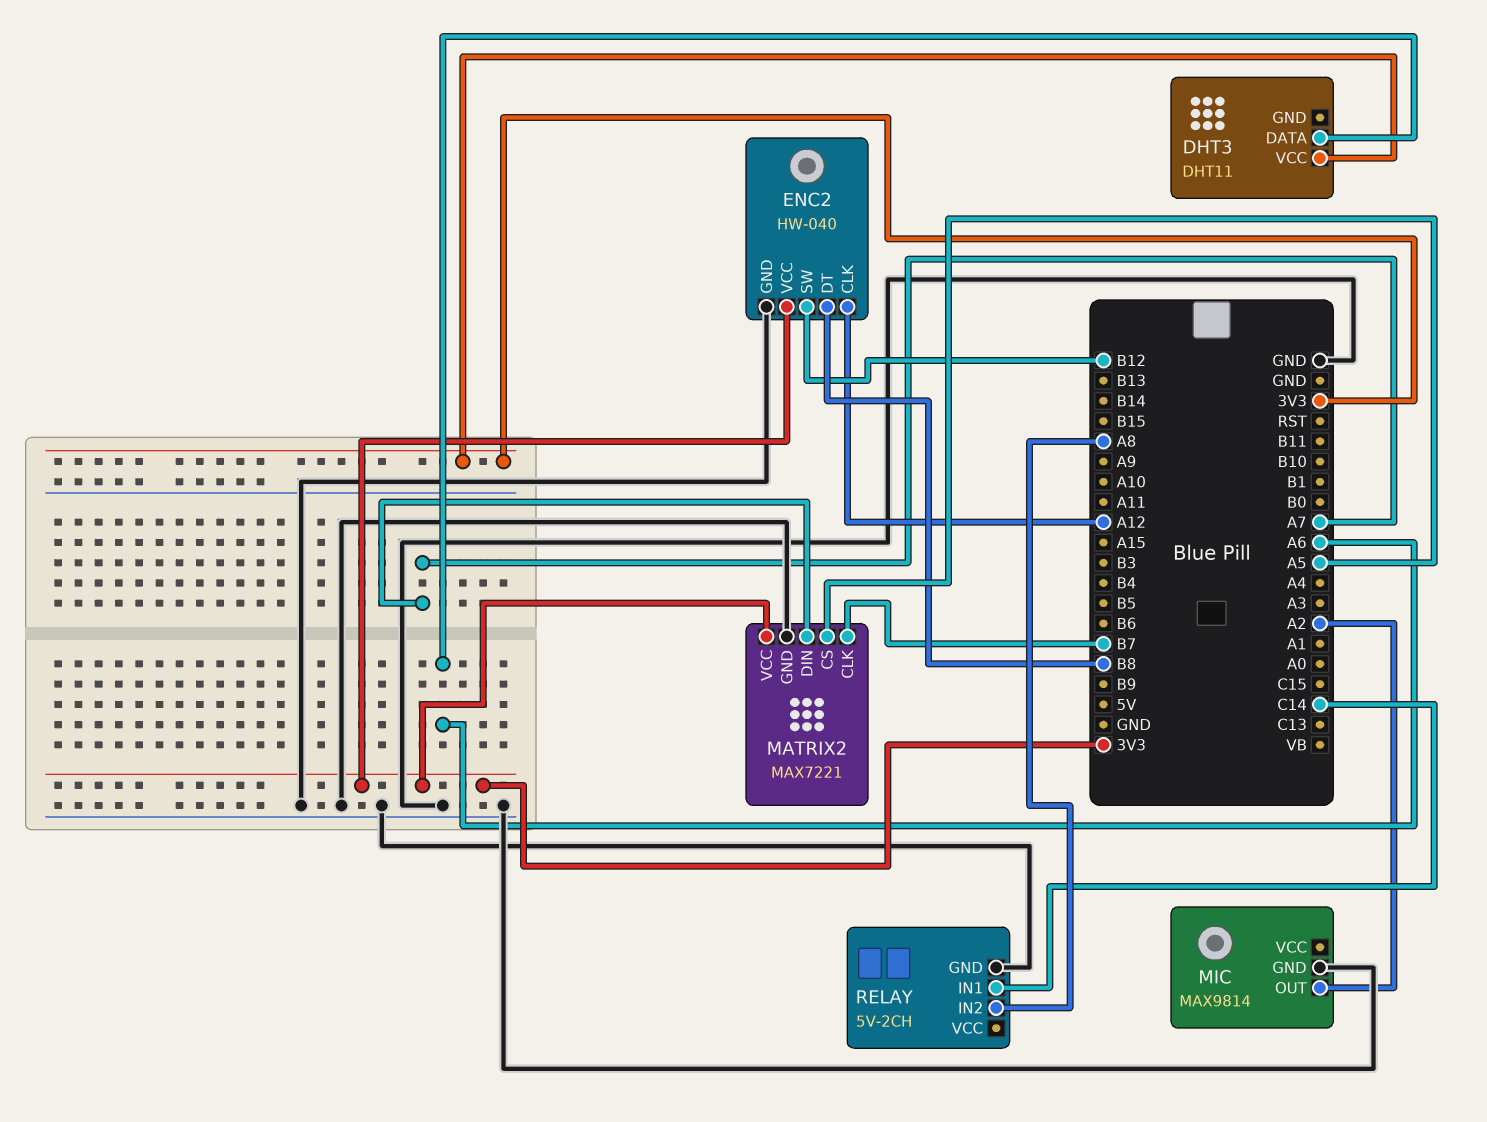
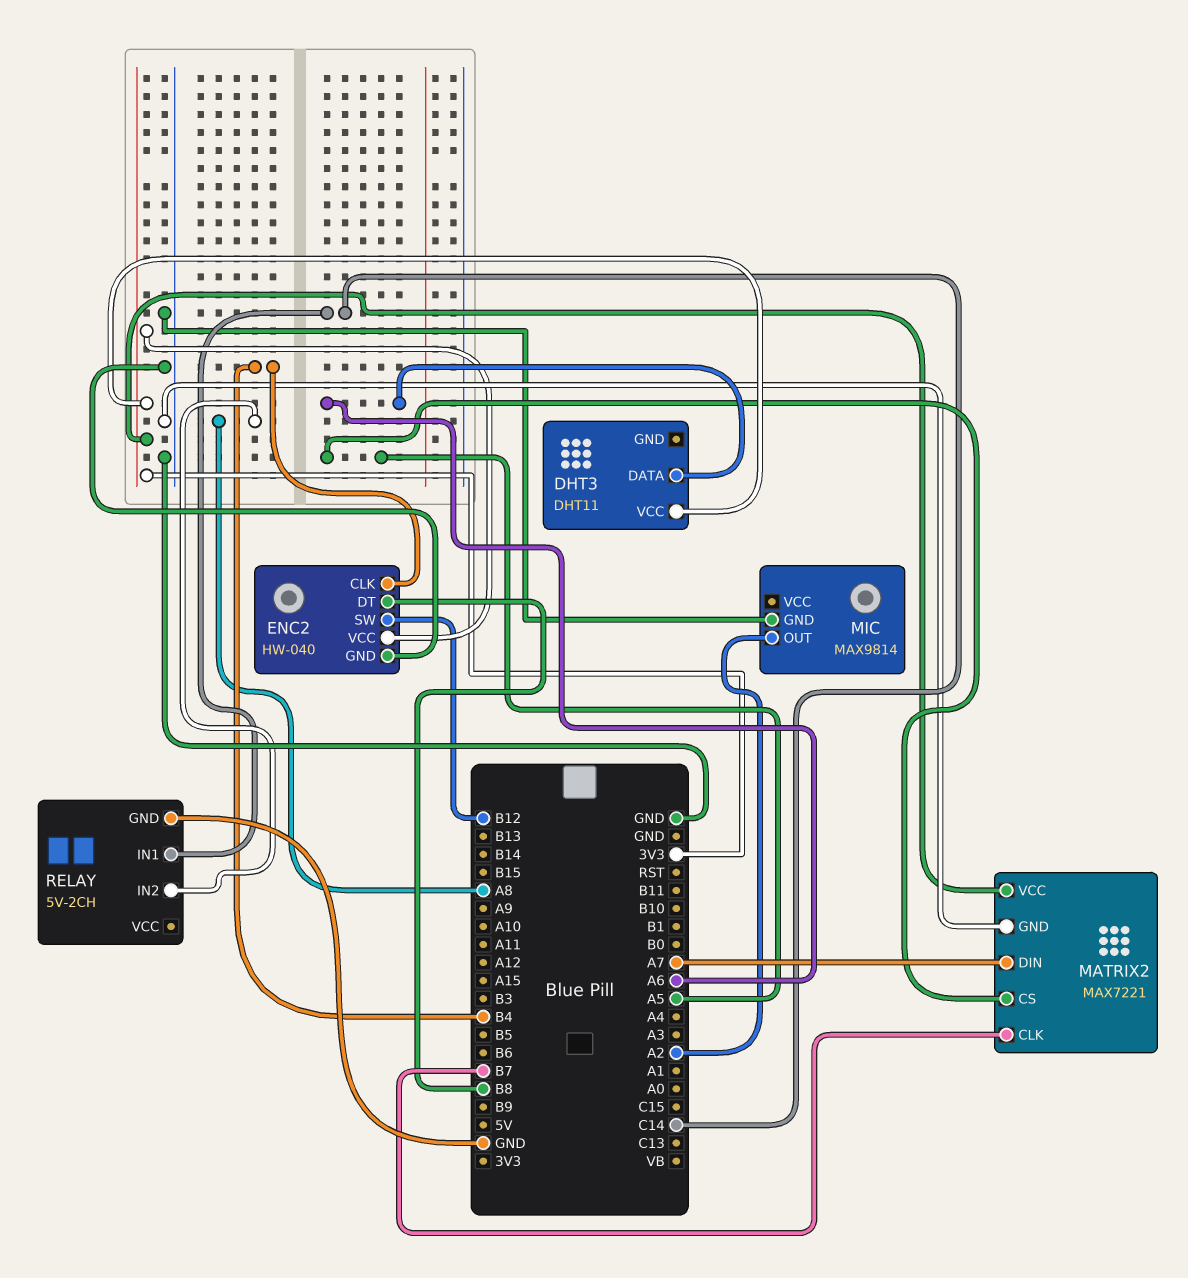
ENC2 pin CLK: A12 -> B4

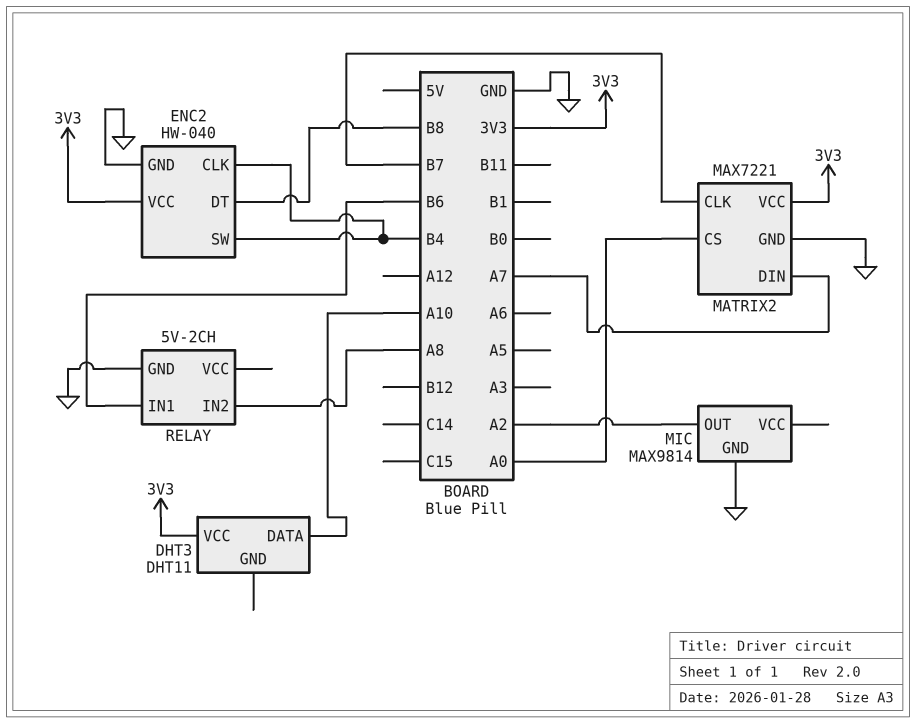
DHT3 pin DATA: A6 -> A10
ENC2 pin SW: B12 -> B4
MATRIX2 pin CS: A5 -> A0
RELAY pin IN1: C14 -> B6

